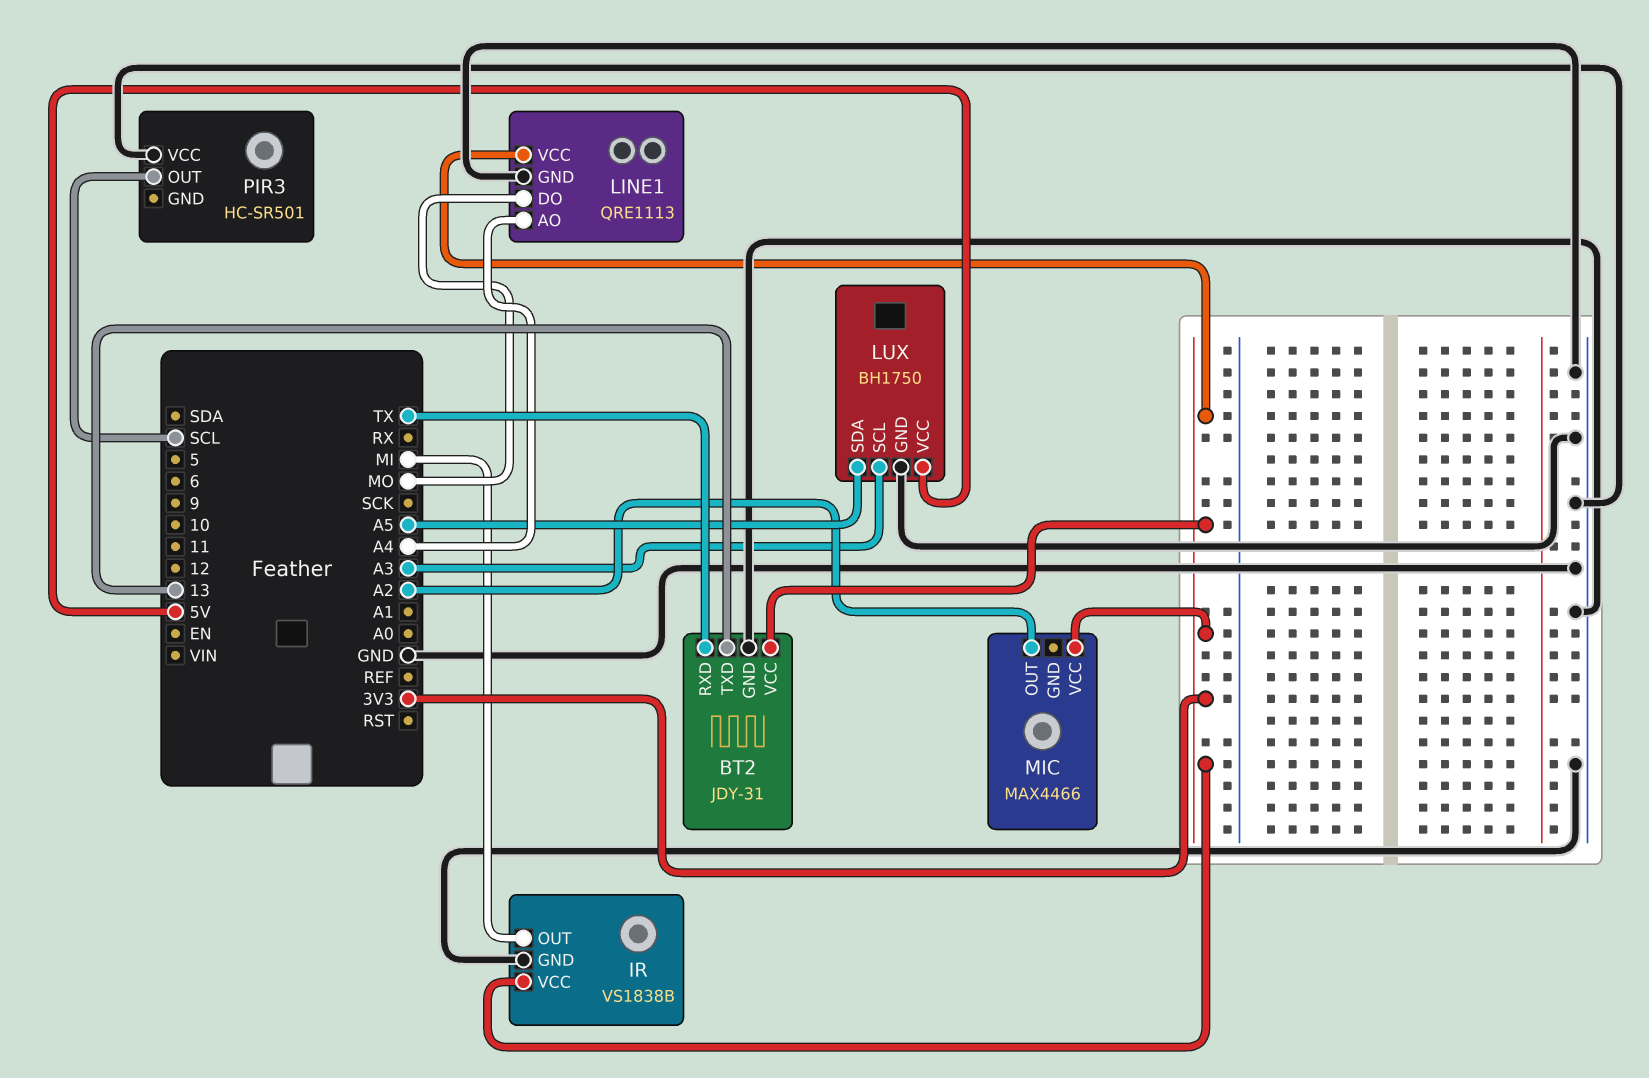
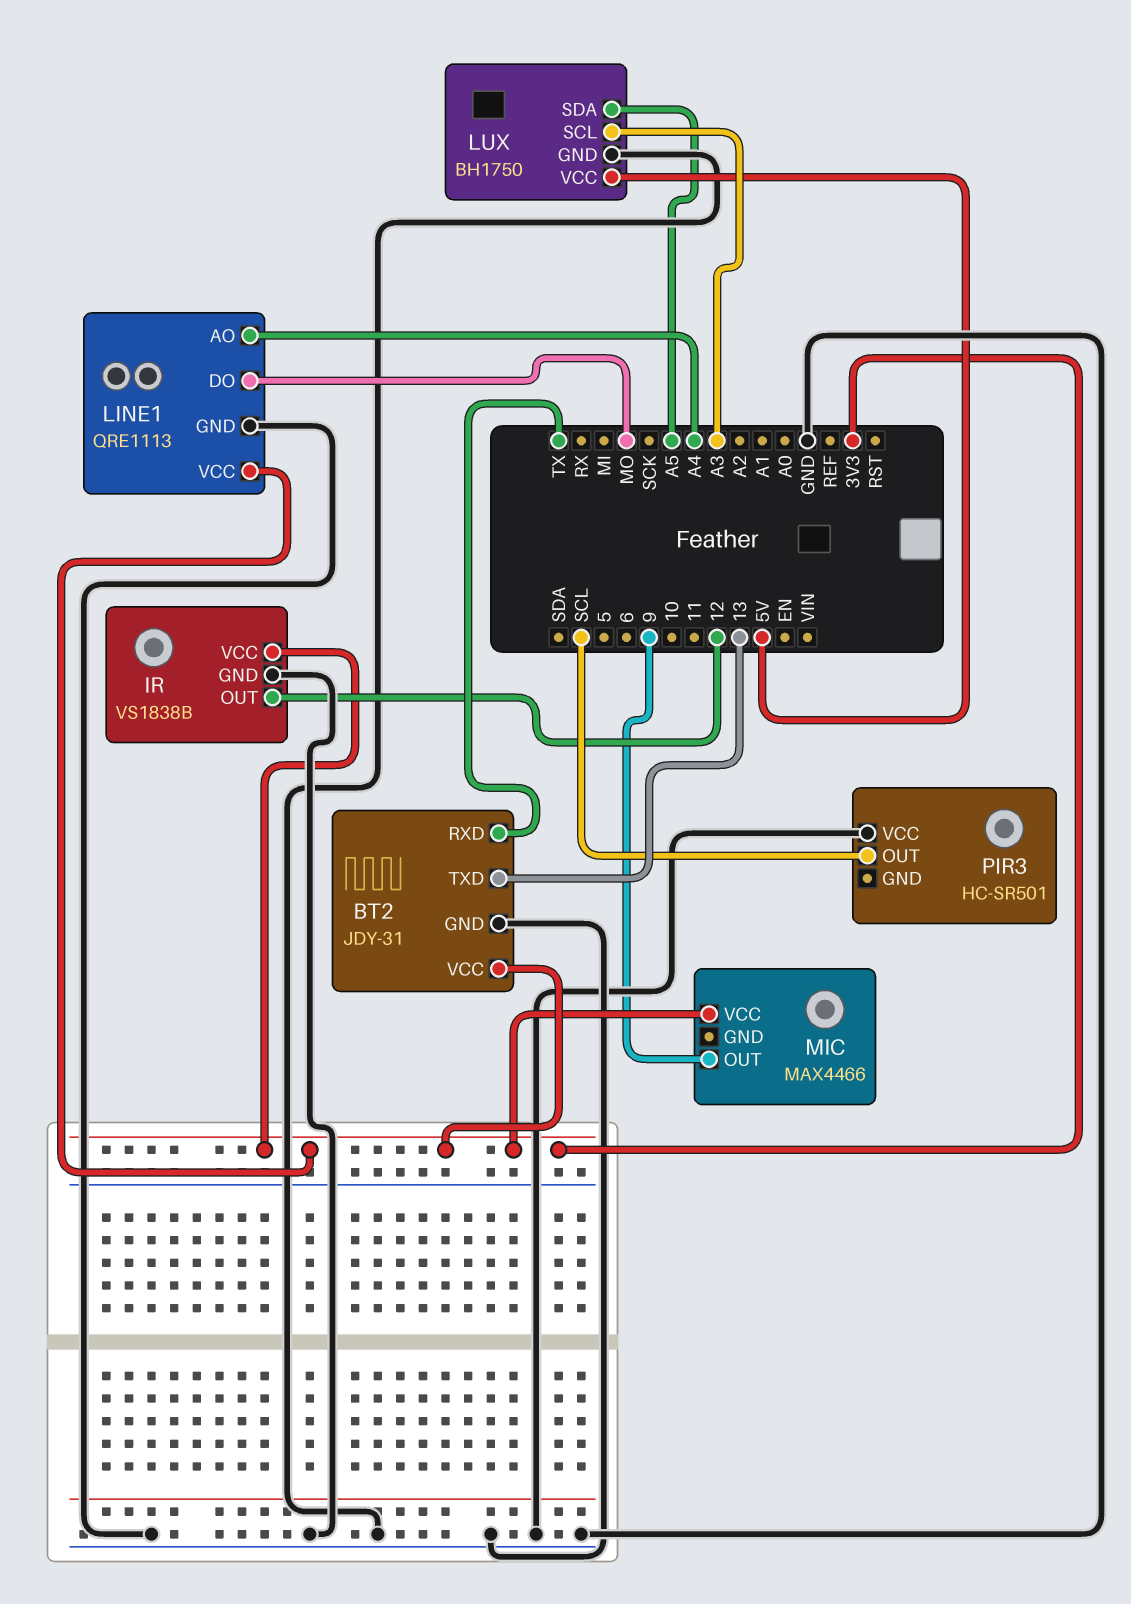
IR pin OUT: MI -> 12
MIC pin OUT: A2 -> 9

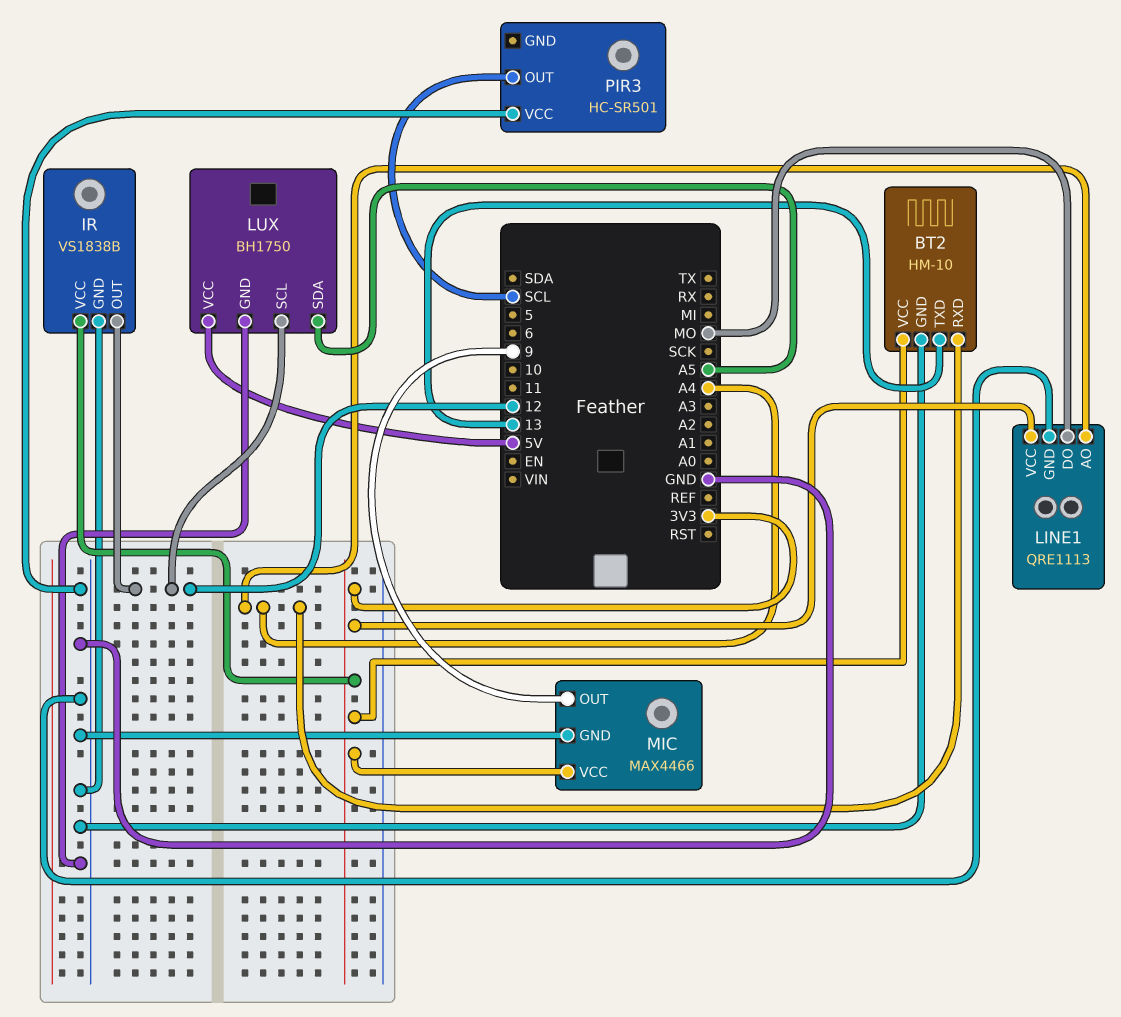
BT2: JDY-31 -> HM-10
BT2 pin RXD: TX -> A4
LUX pin SCL: A3 -> 12
MIC pin GND: none -> GND

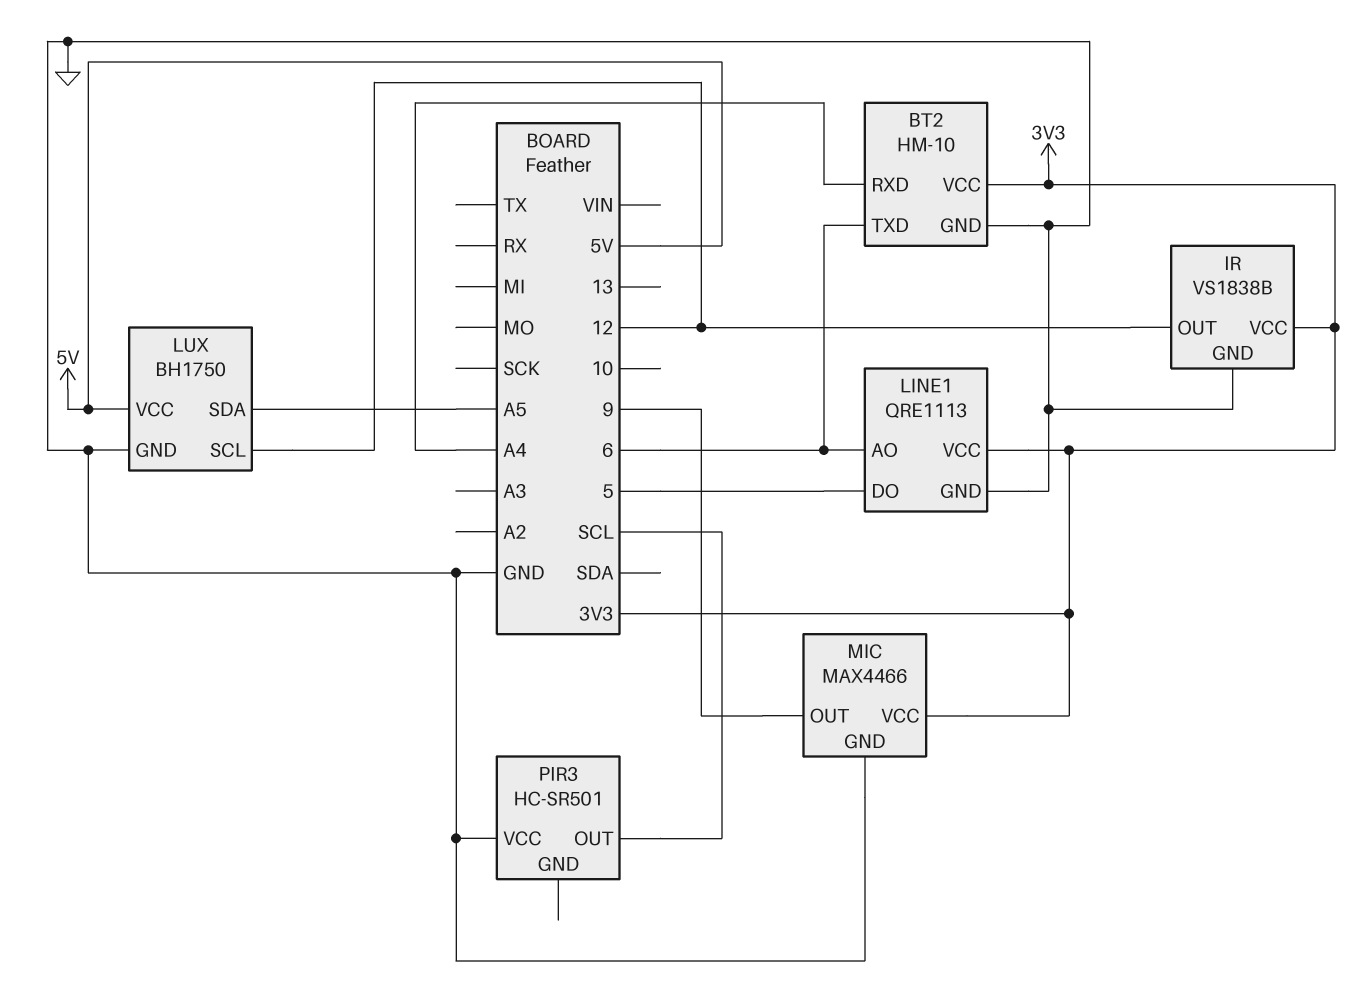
BT2 pin TXD: 13 -> 6
LINE1 pin AO: A4 -> 6
LINE1 pin DO: MO -> 5

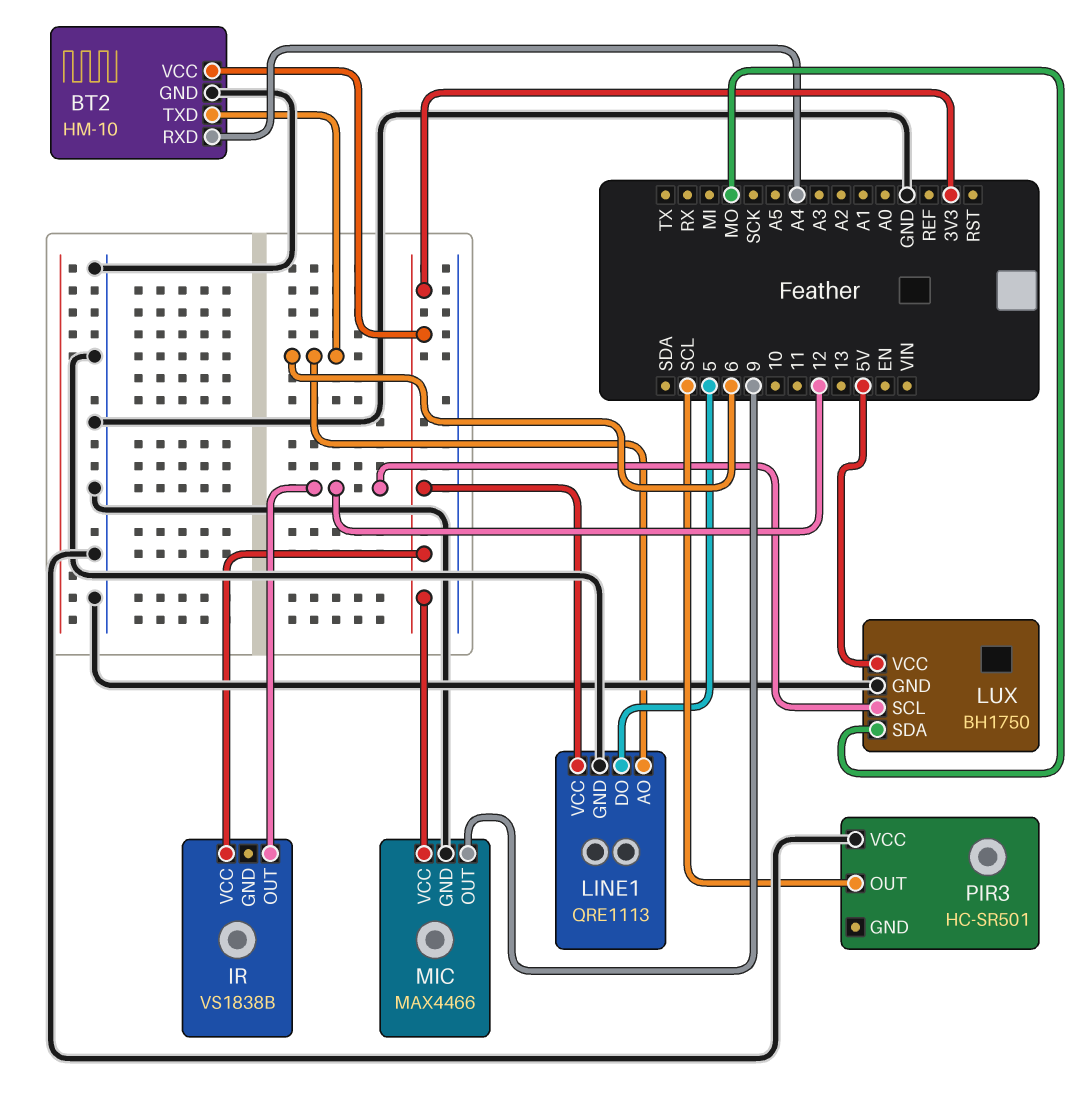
IR pin GND: GND -> none
LUX pin SDA: A5 -> MO

